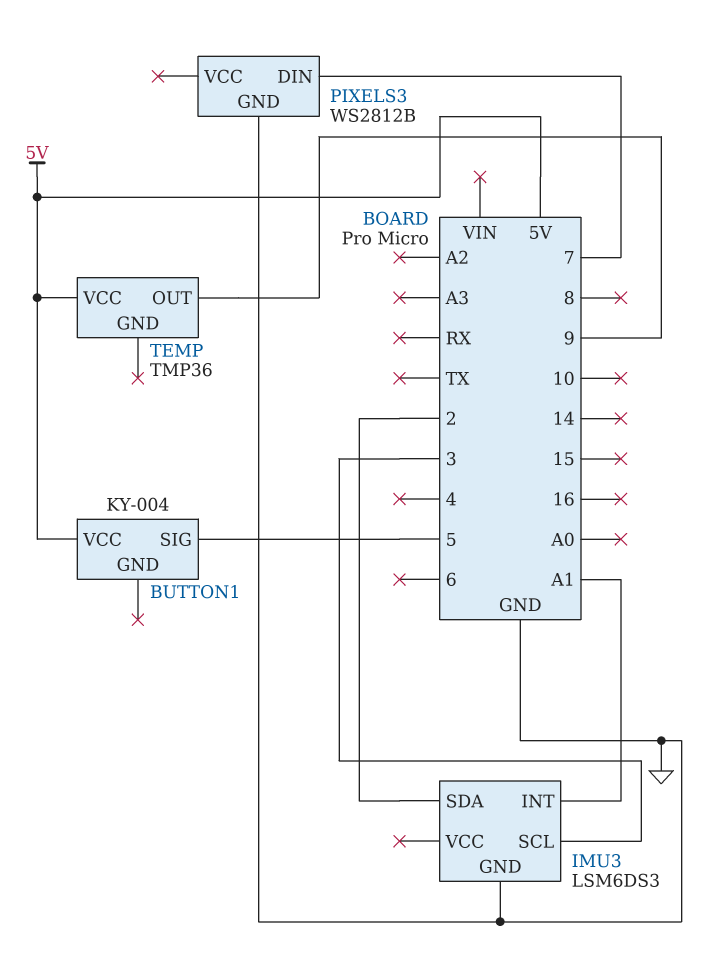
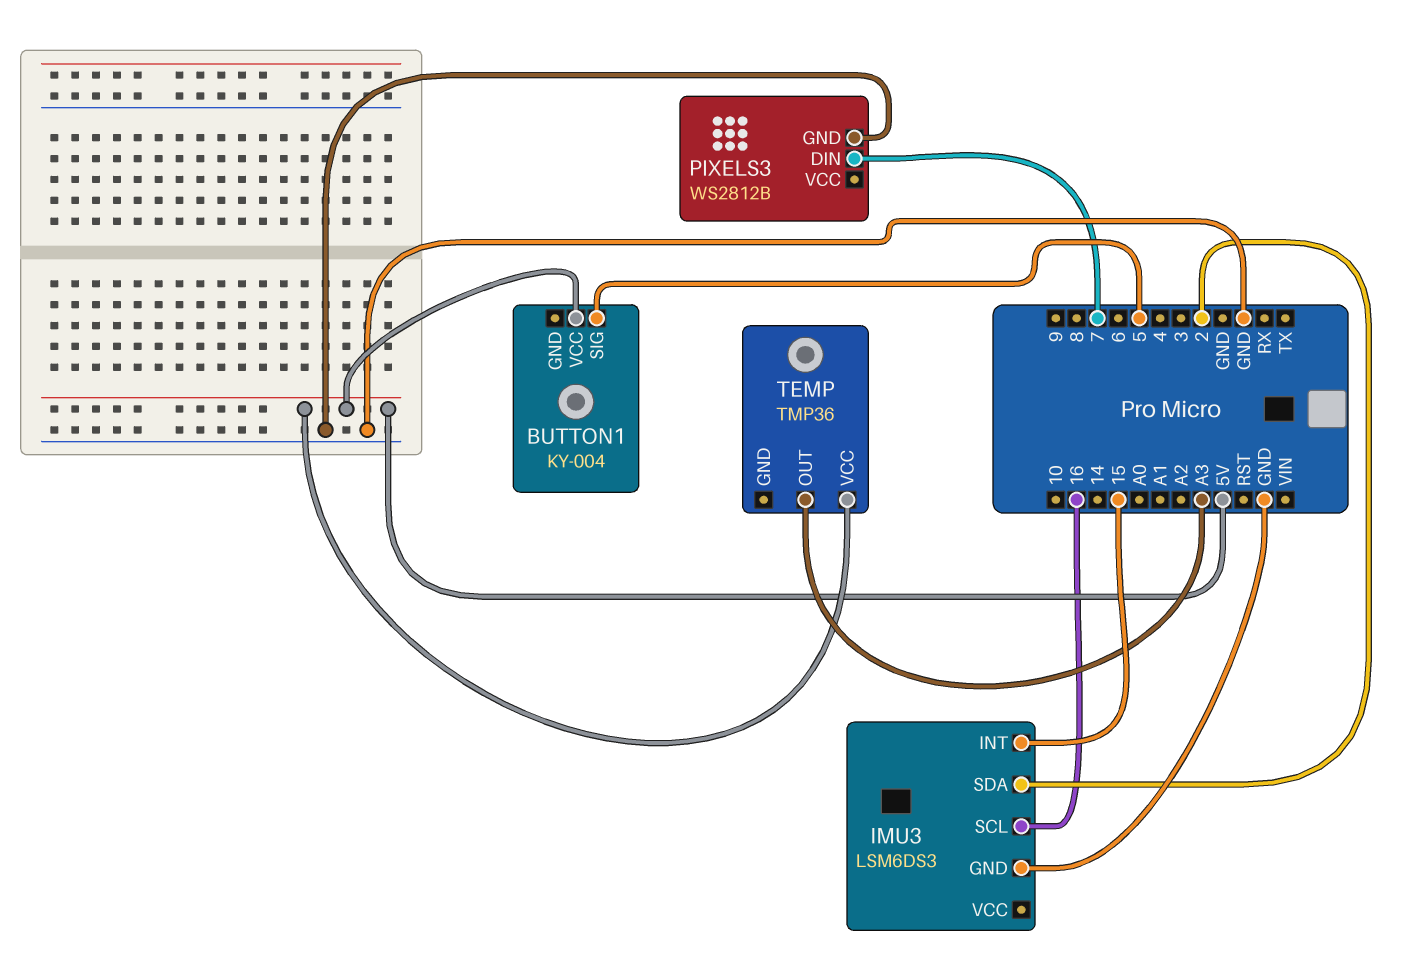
IMU3 pin INT: A1 -> 15
IMU3 pin SCL: 3 -> 16
TEMP pin OUT: 9 -> A3

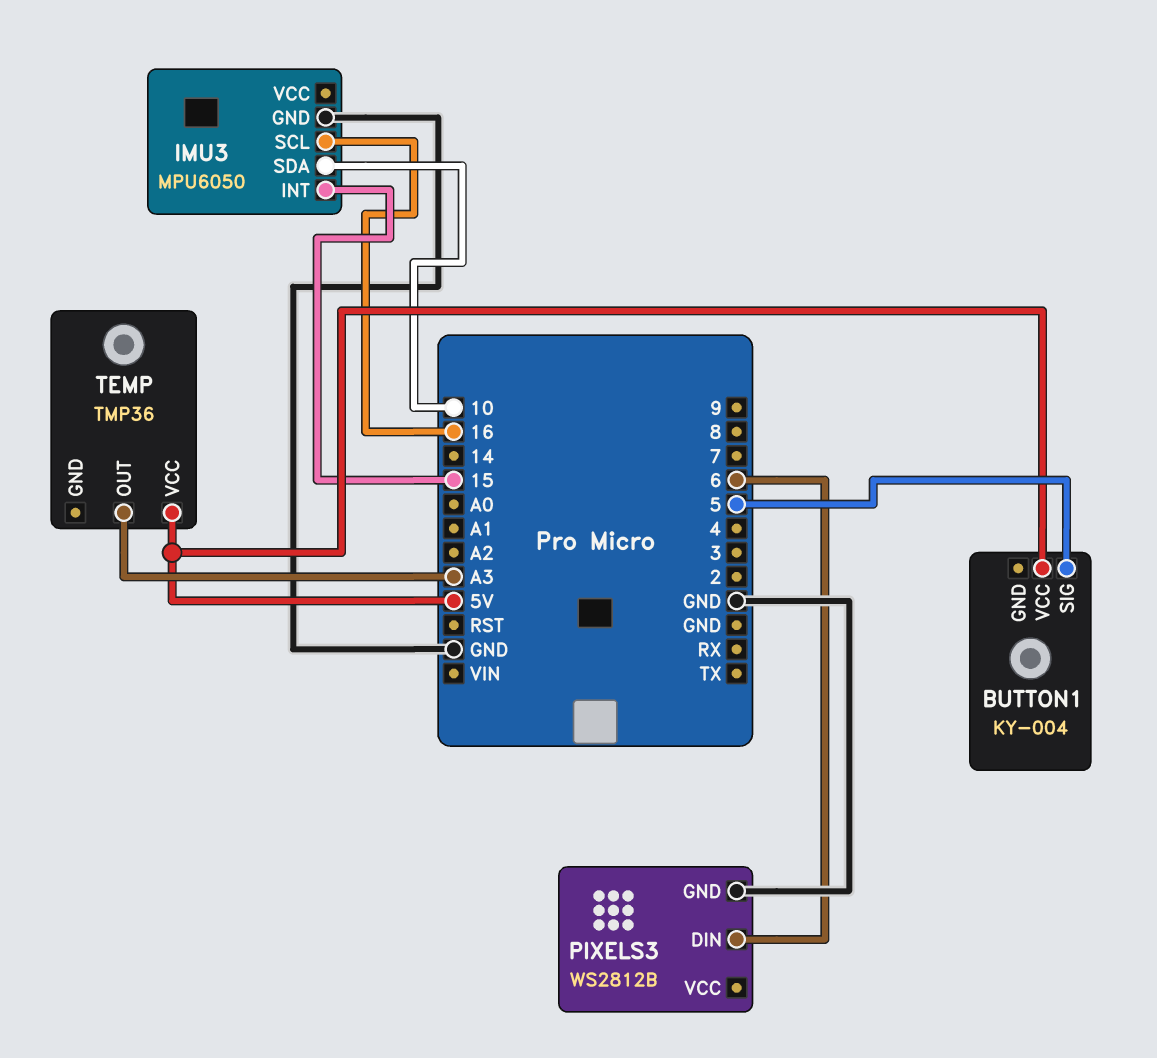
IMU3: LSM6DS3 -> MPU6050
IMU3 pin SDA: 2 -> 10
PIXELS3 pin DIN: 7 -> 6

